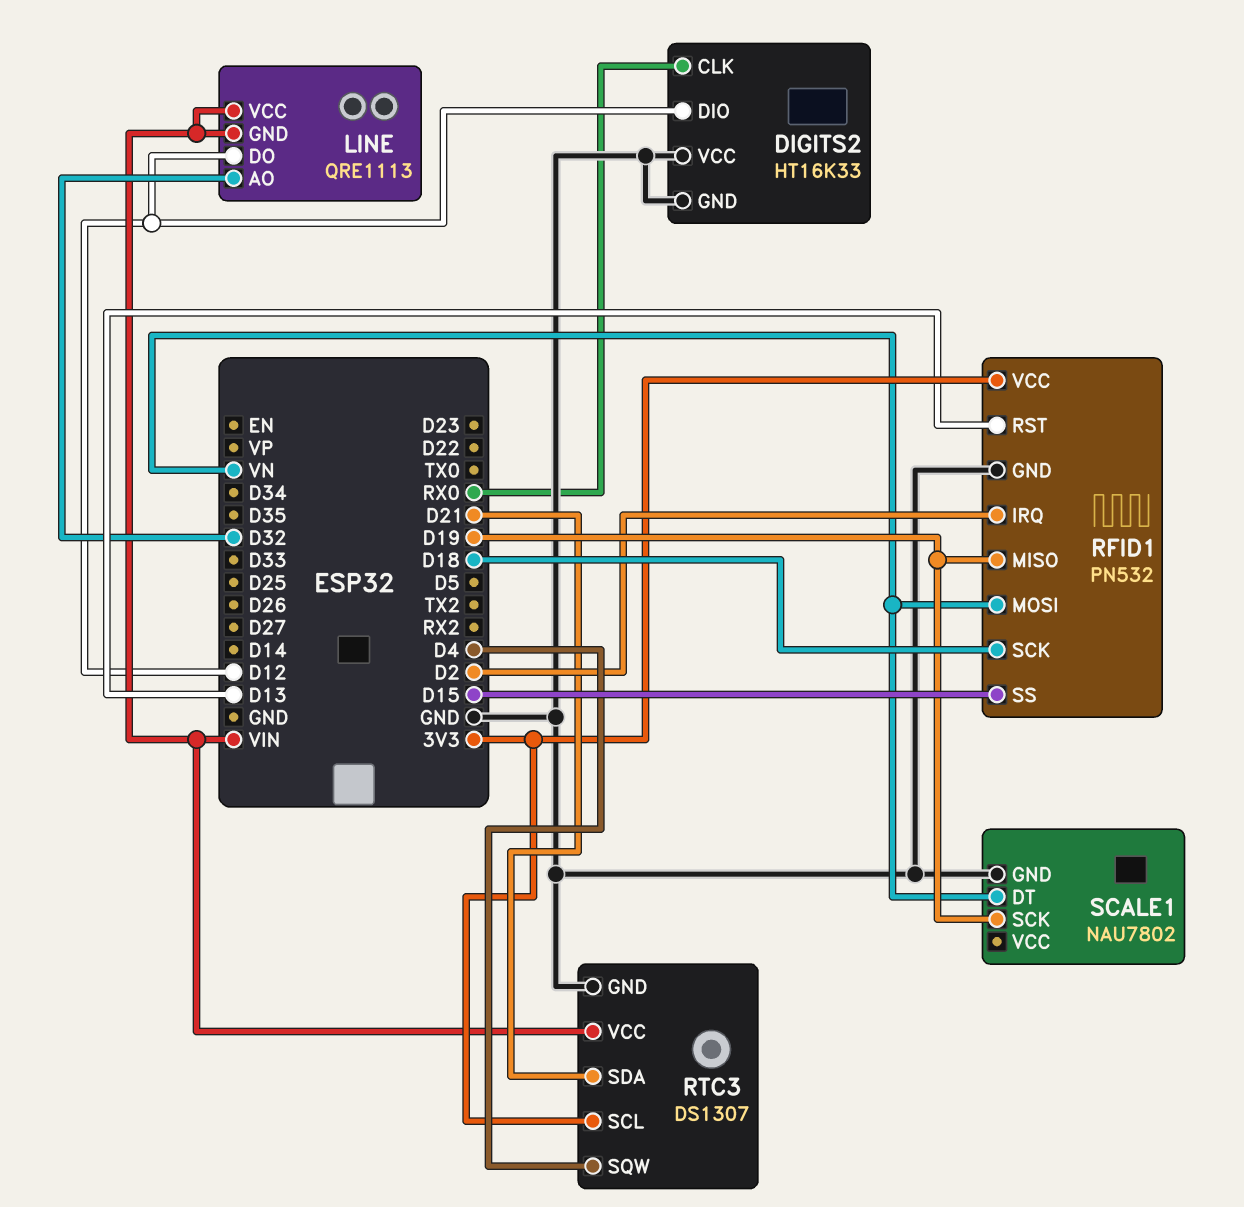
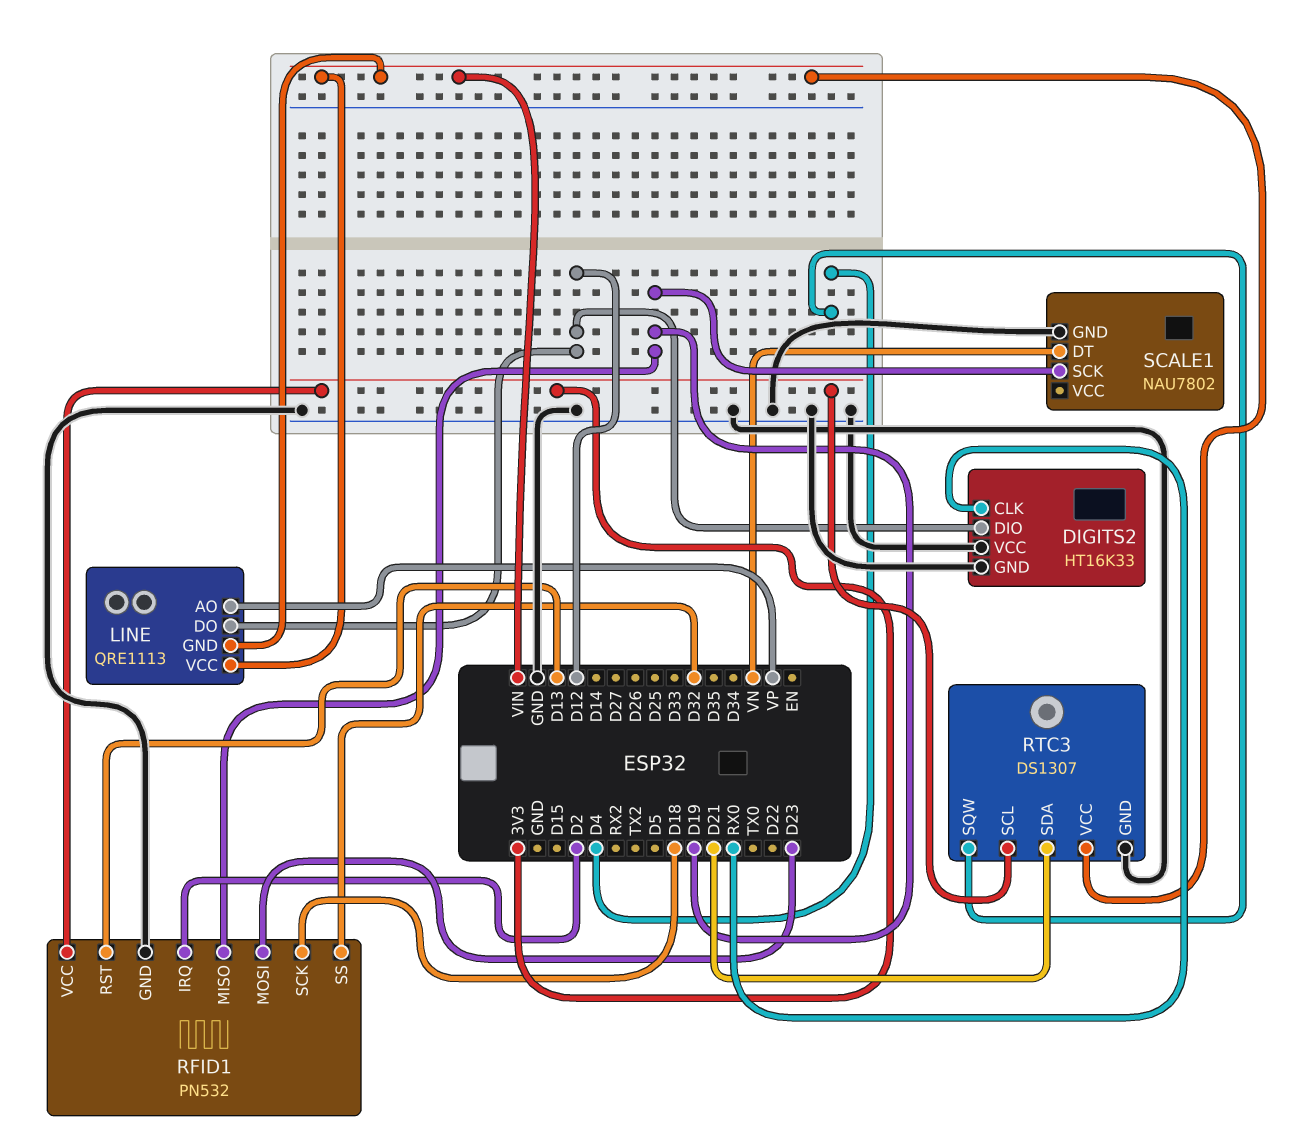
LINE pin AO: D32 -> VP
RFID1 pin MOSI: VN -> D23
RFID1 pin SS: D15 -> D32

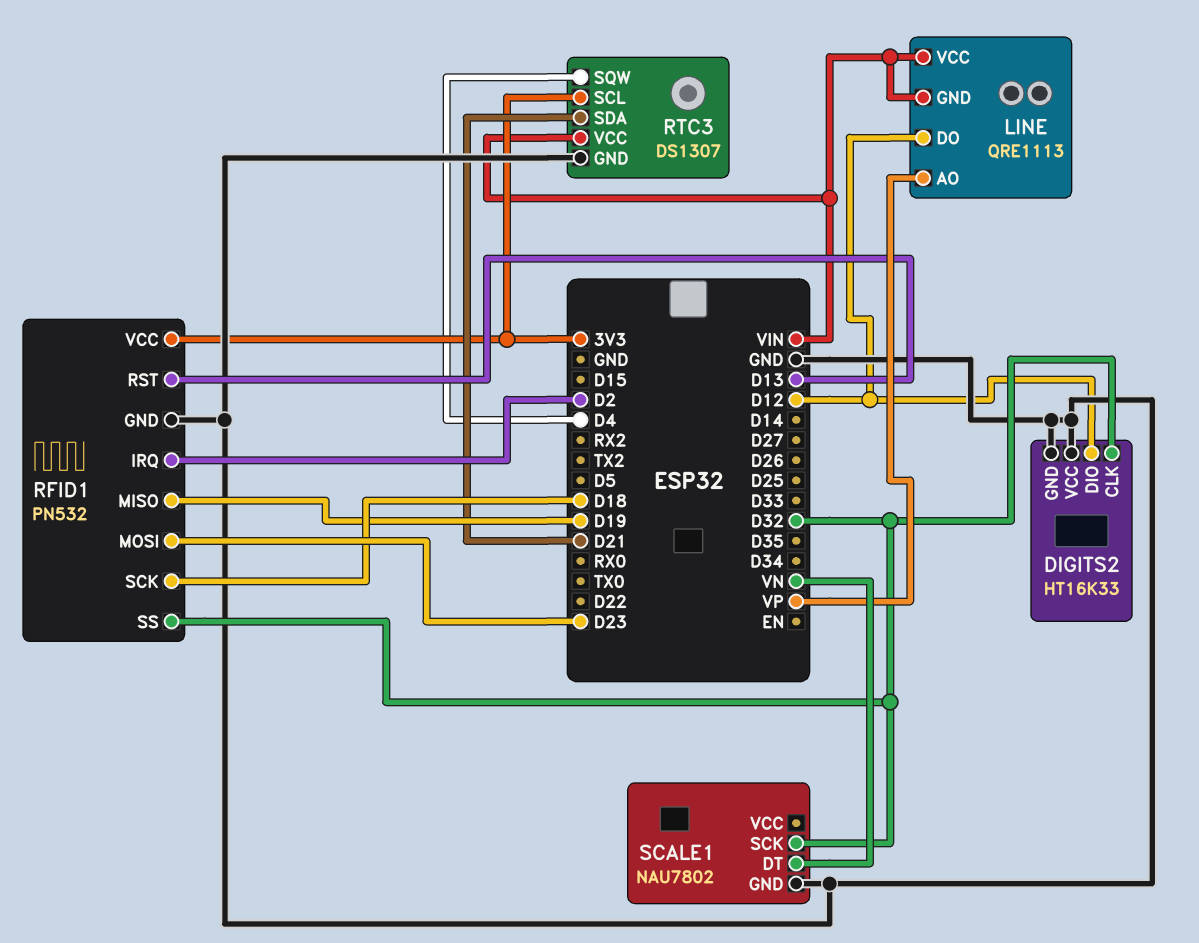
DIGITS2 pin CLK: RX0 -> D32
SCALE1 pin SCK: D19 -> D32

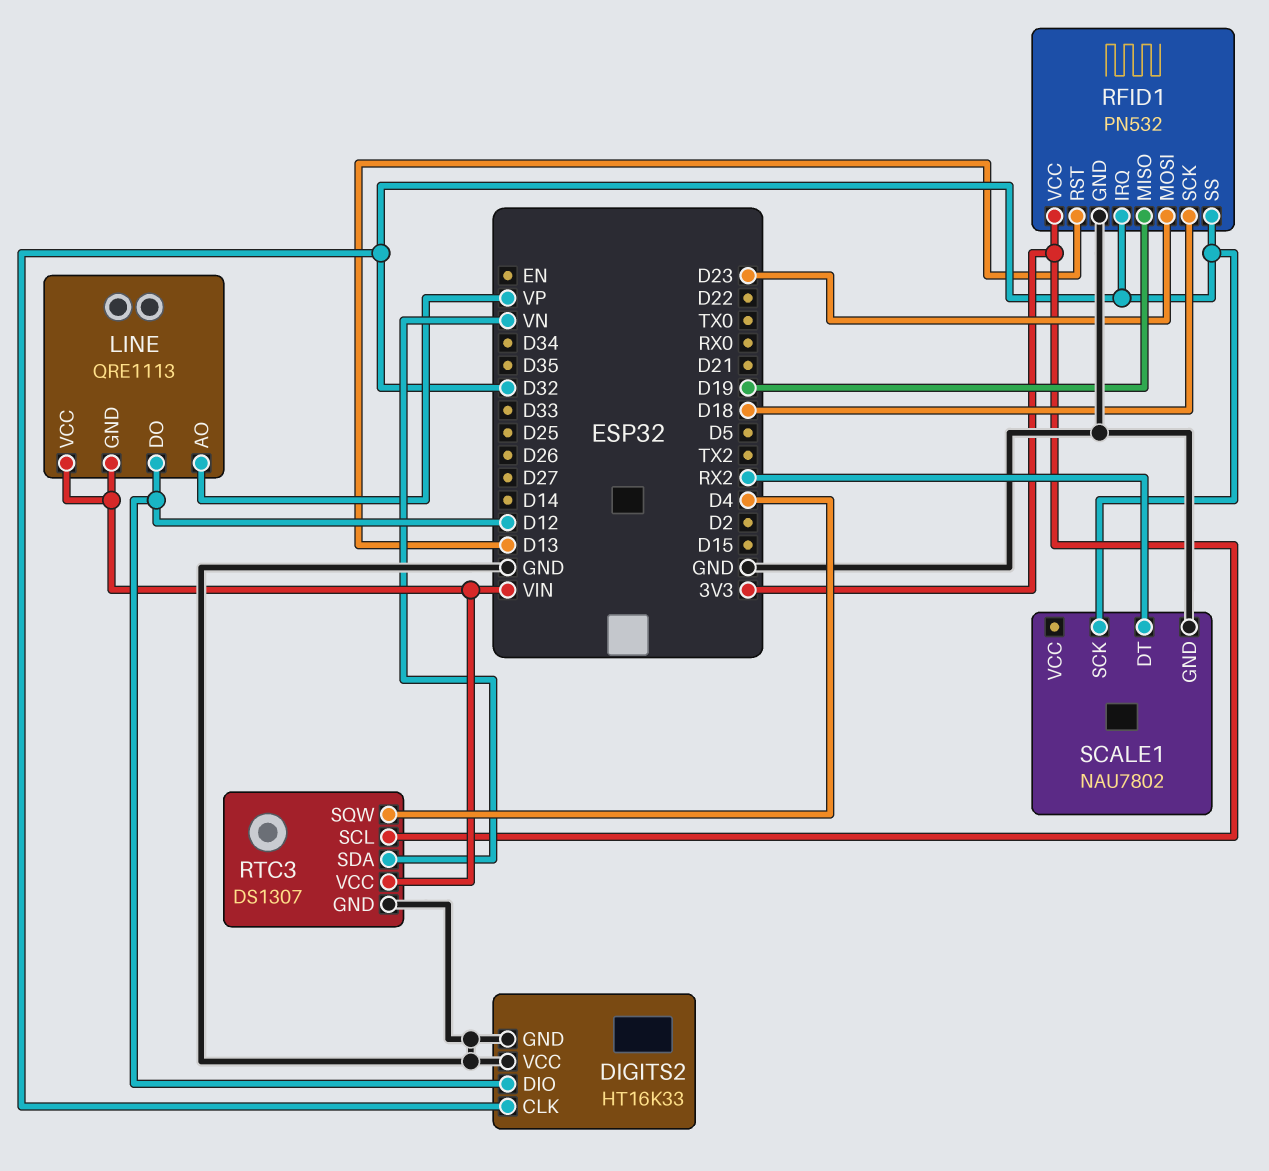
RFID1 pin IRQ: D2 -> D32
RTC3 pin SDA: D21 -> VN
SCALE1 pin DT: VN -> RX2

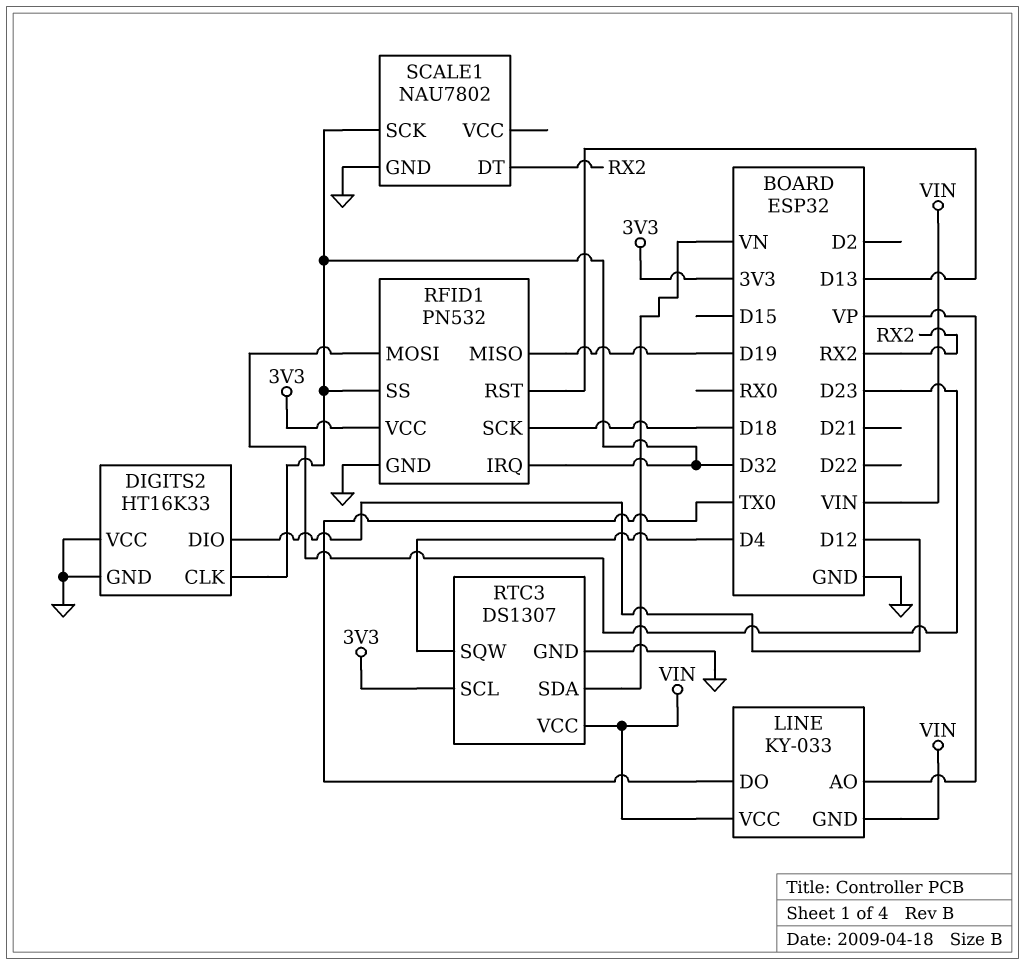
LINE: QRE1113 -> KY-033
LINE pin DO: D12 -> TX0

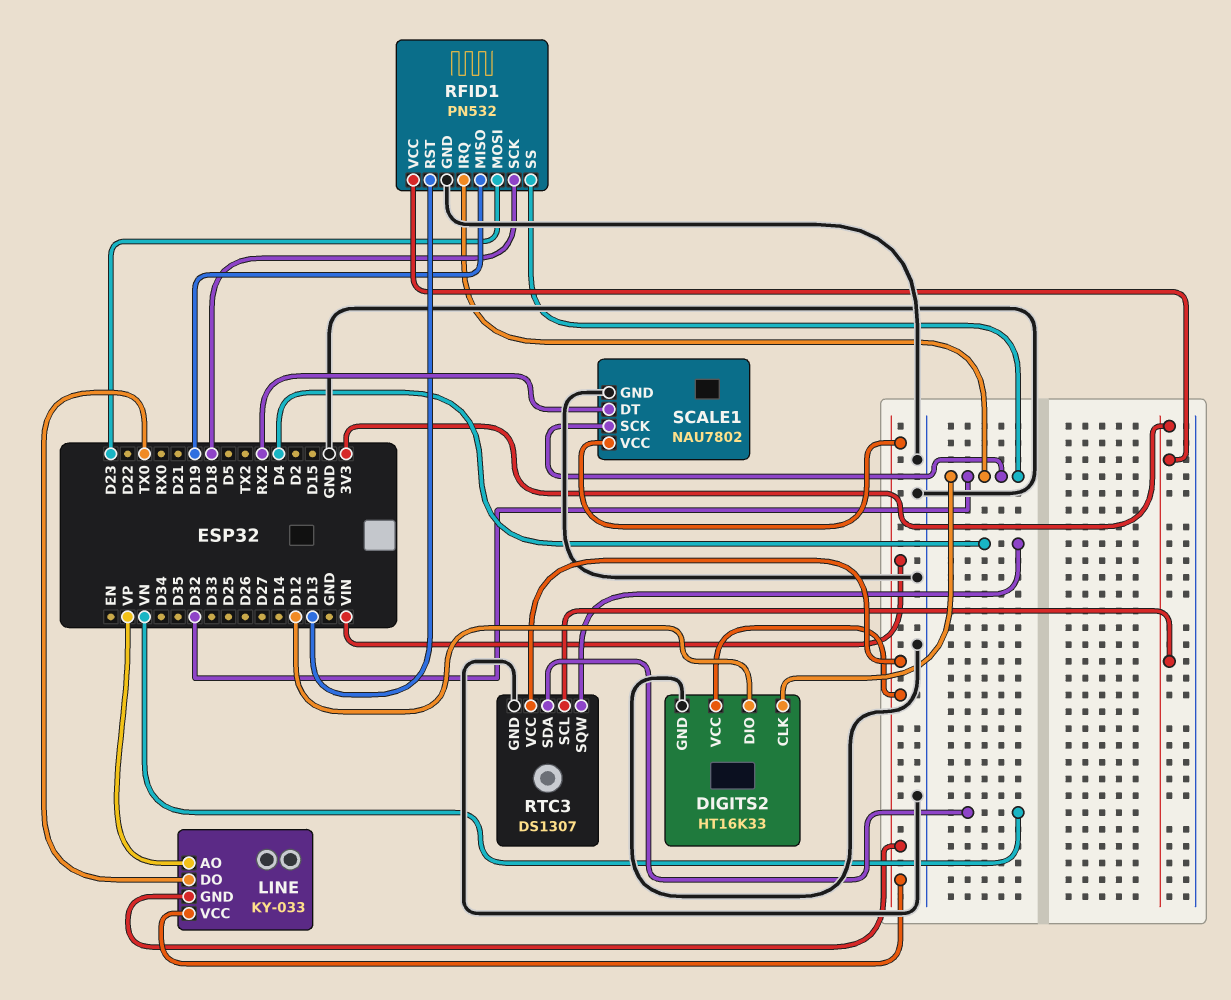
DIGITS2 pin VCC: GND -> VIN
SCALE1 pin VCC: none -> VIN

